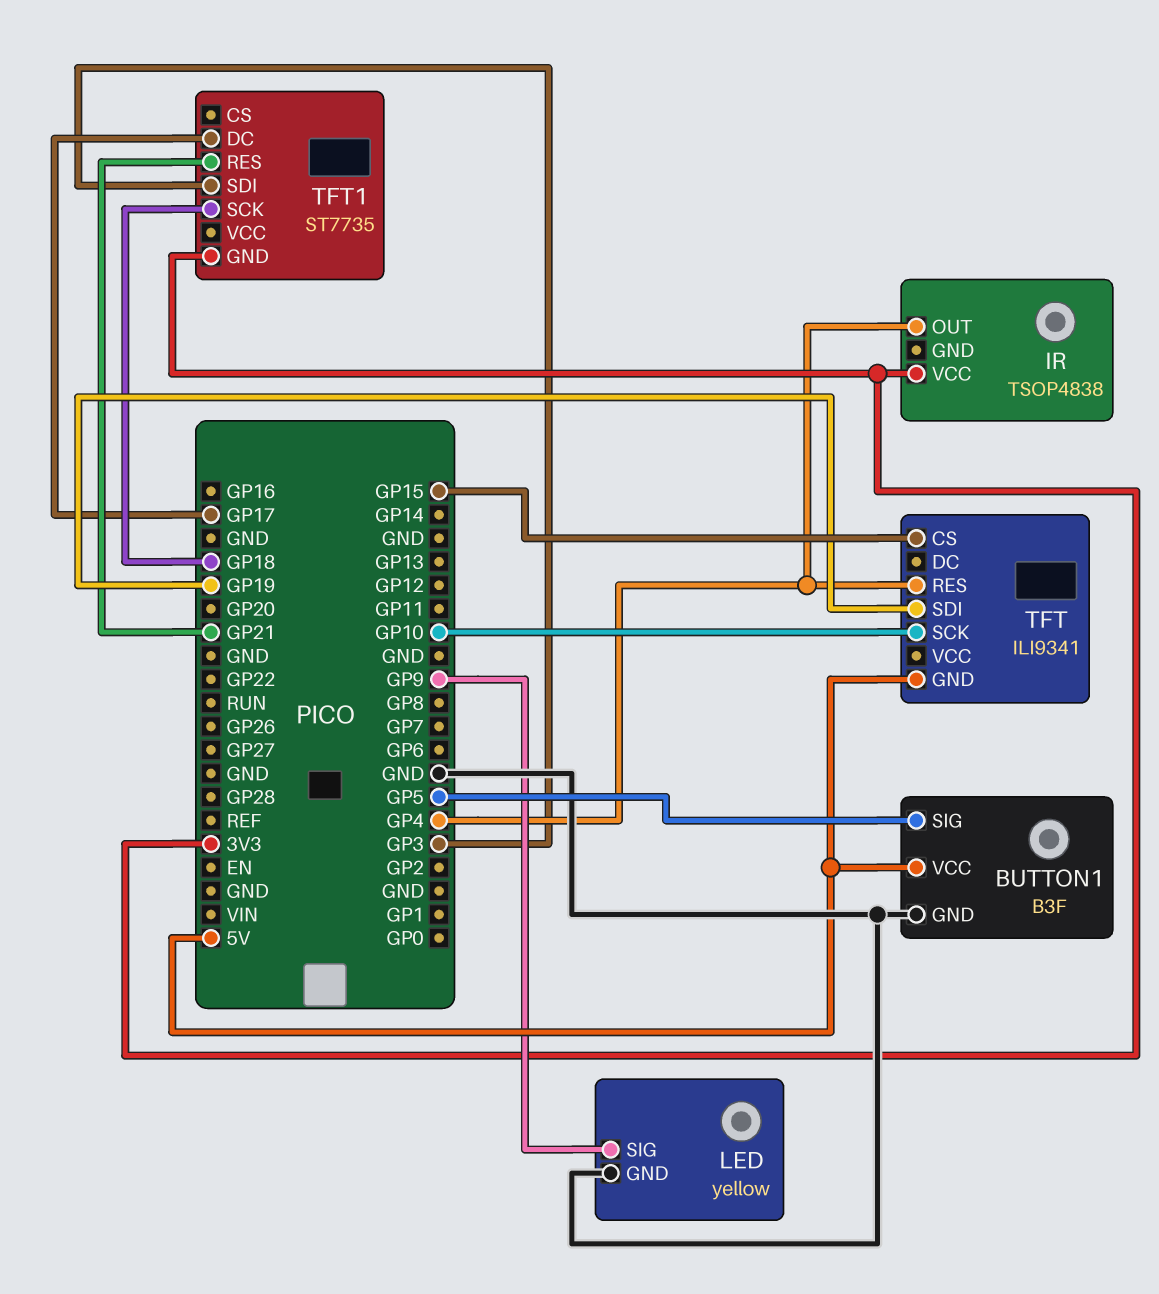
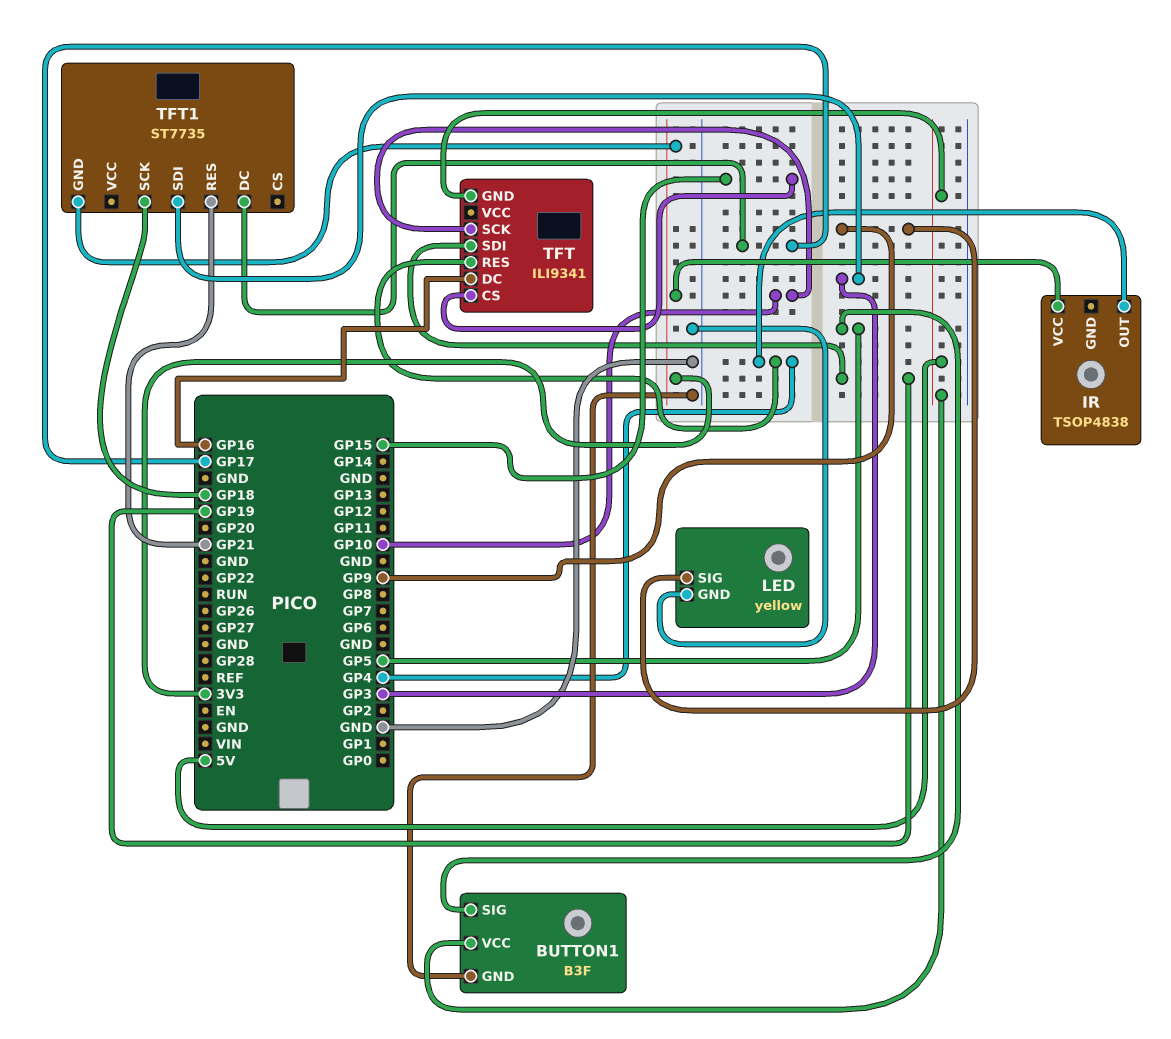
TFT pin DC: none -> GP16

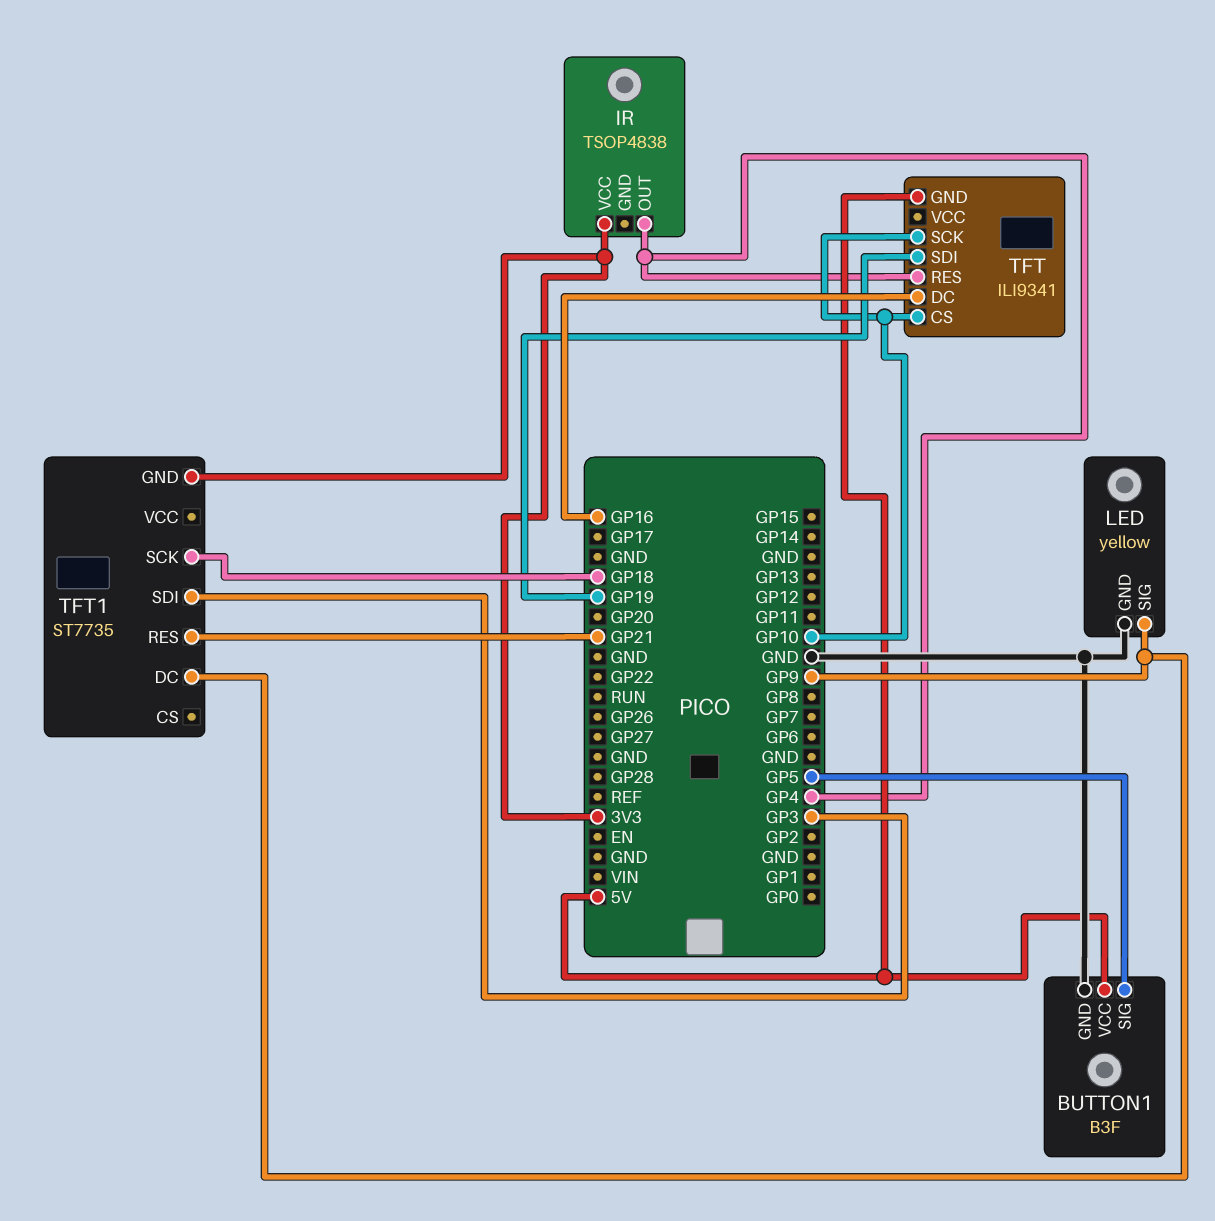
TFT pin CS: GP15 -> GP10
TFT1 pin DC: GP17 -> GP9

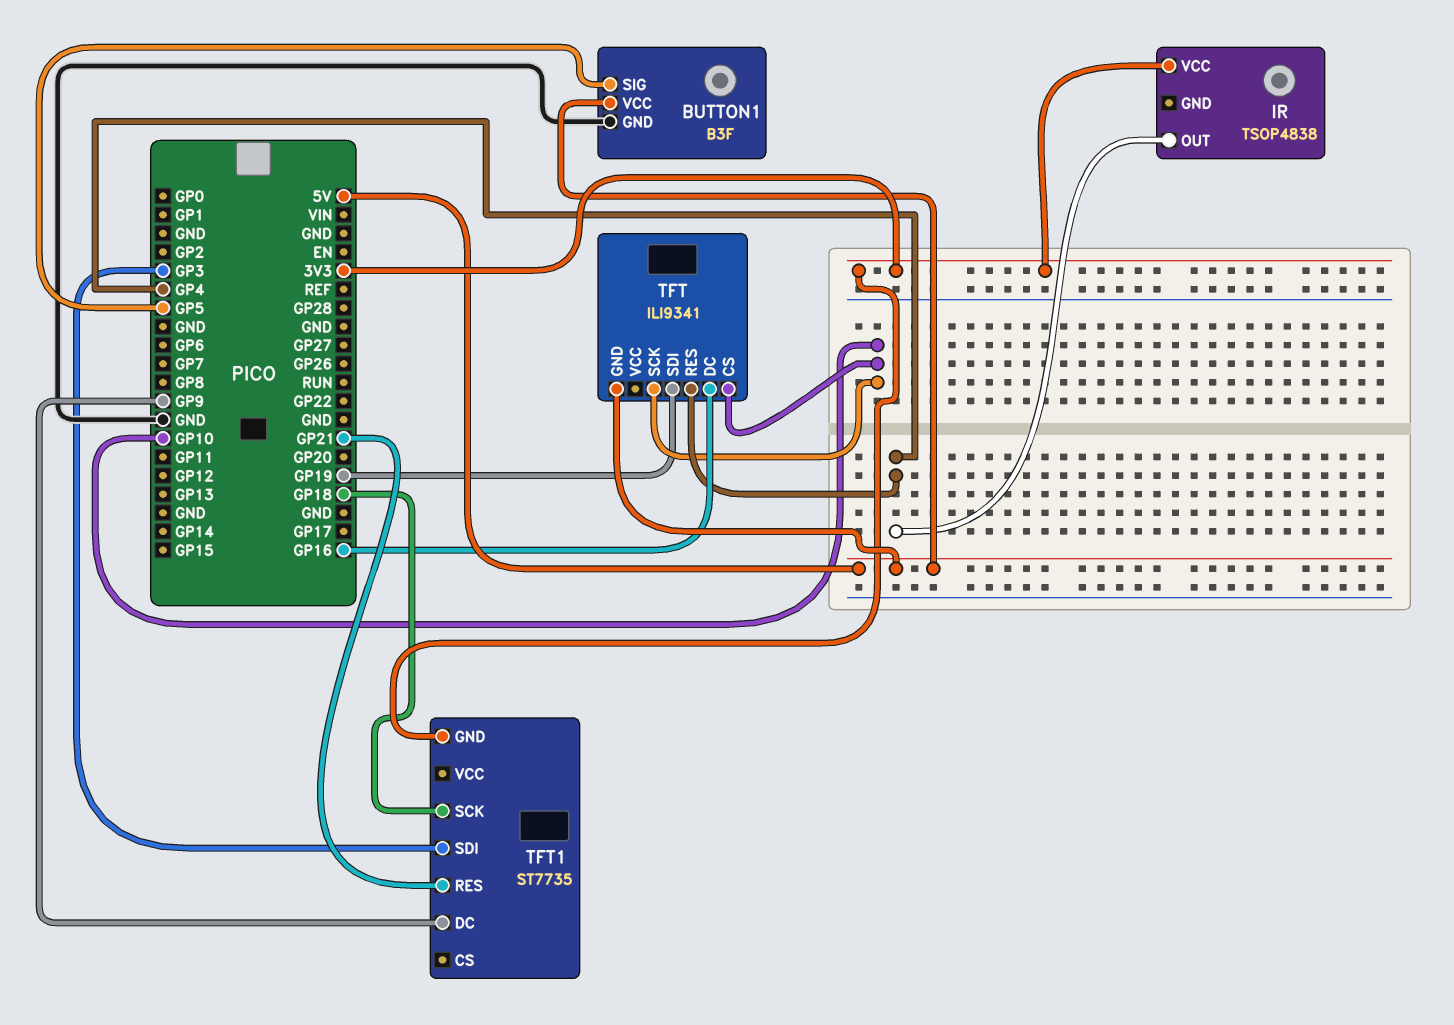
LED: yellow -> none
LED pin GND: GND -> none
LED pin SIG: GP9 -> none

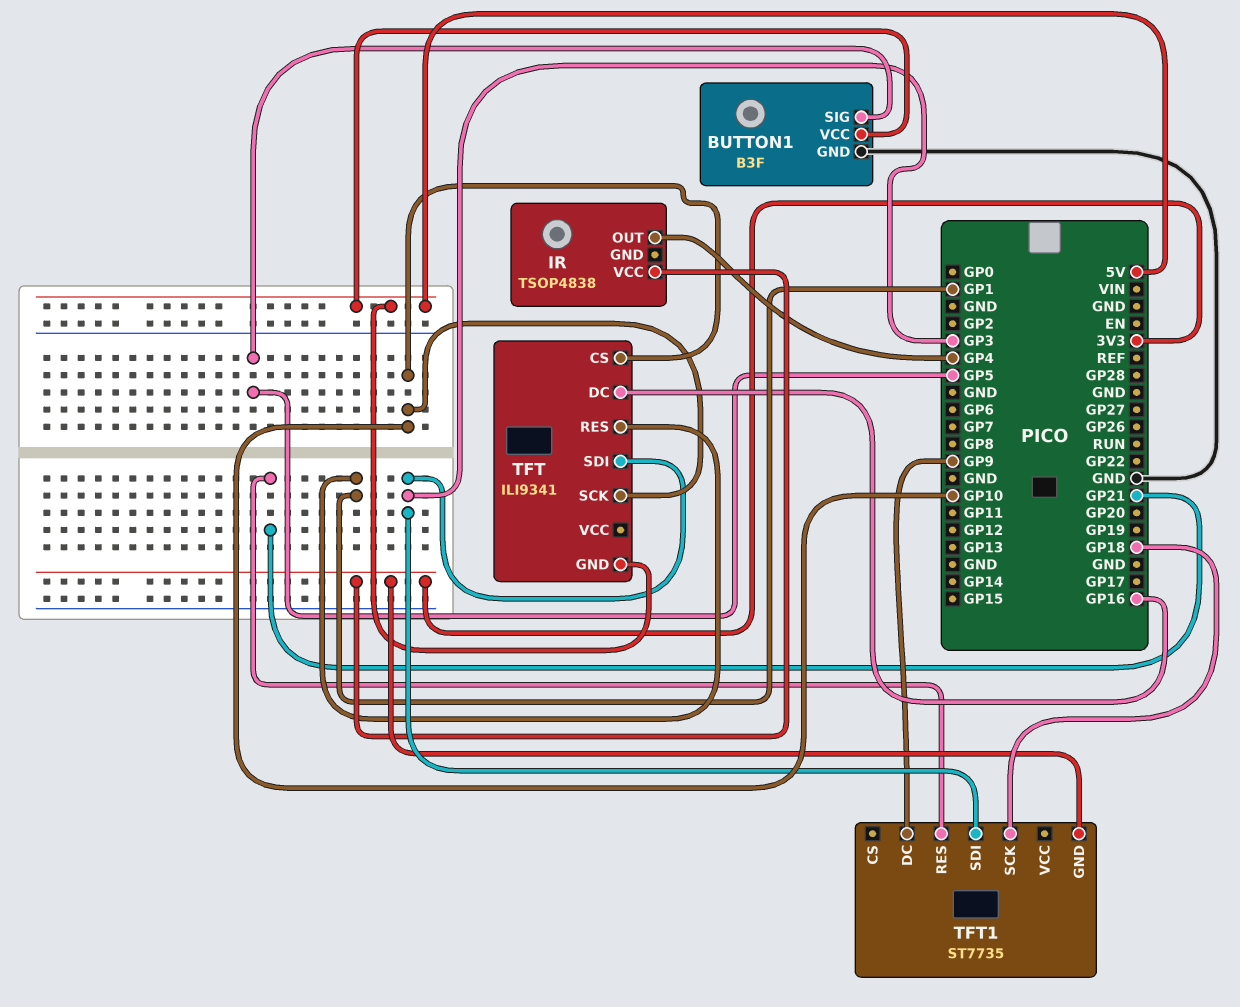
TFT pin RES: GP4 -> GP1
TFT pin SDI: GP19 -> GP3

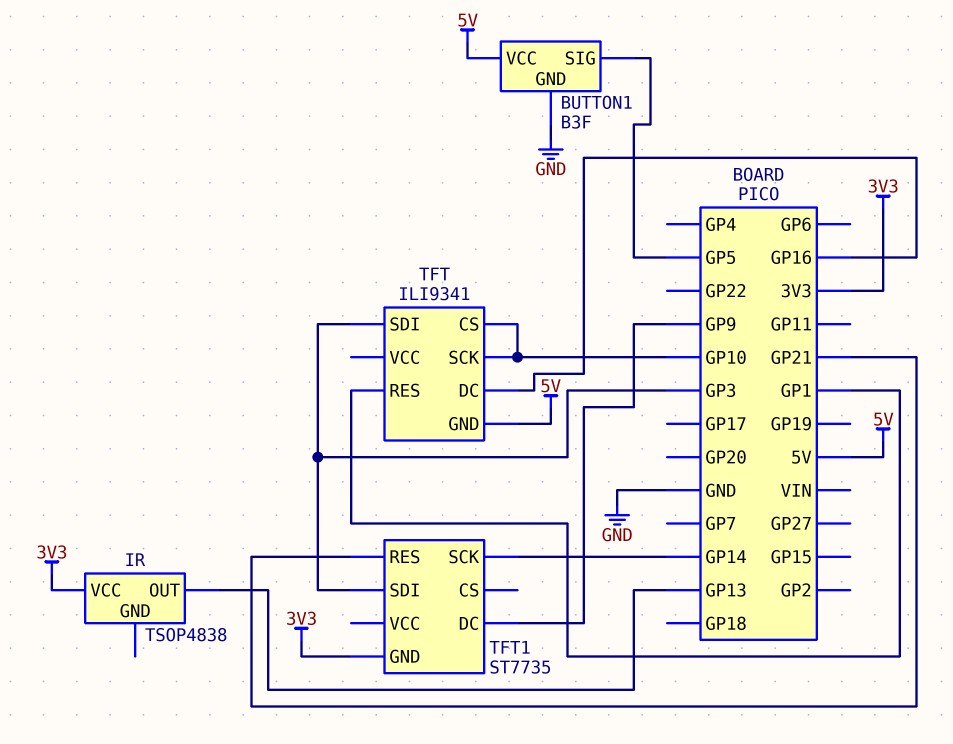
IR pin OUT: GP4 -> GP13
TFT1 pin SCK: GP18 -> GP14

